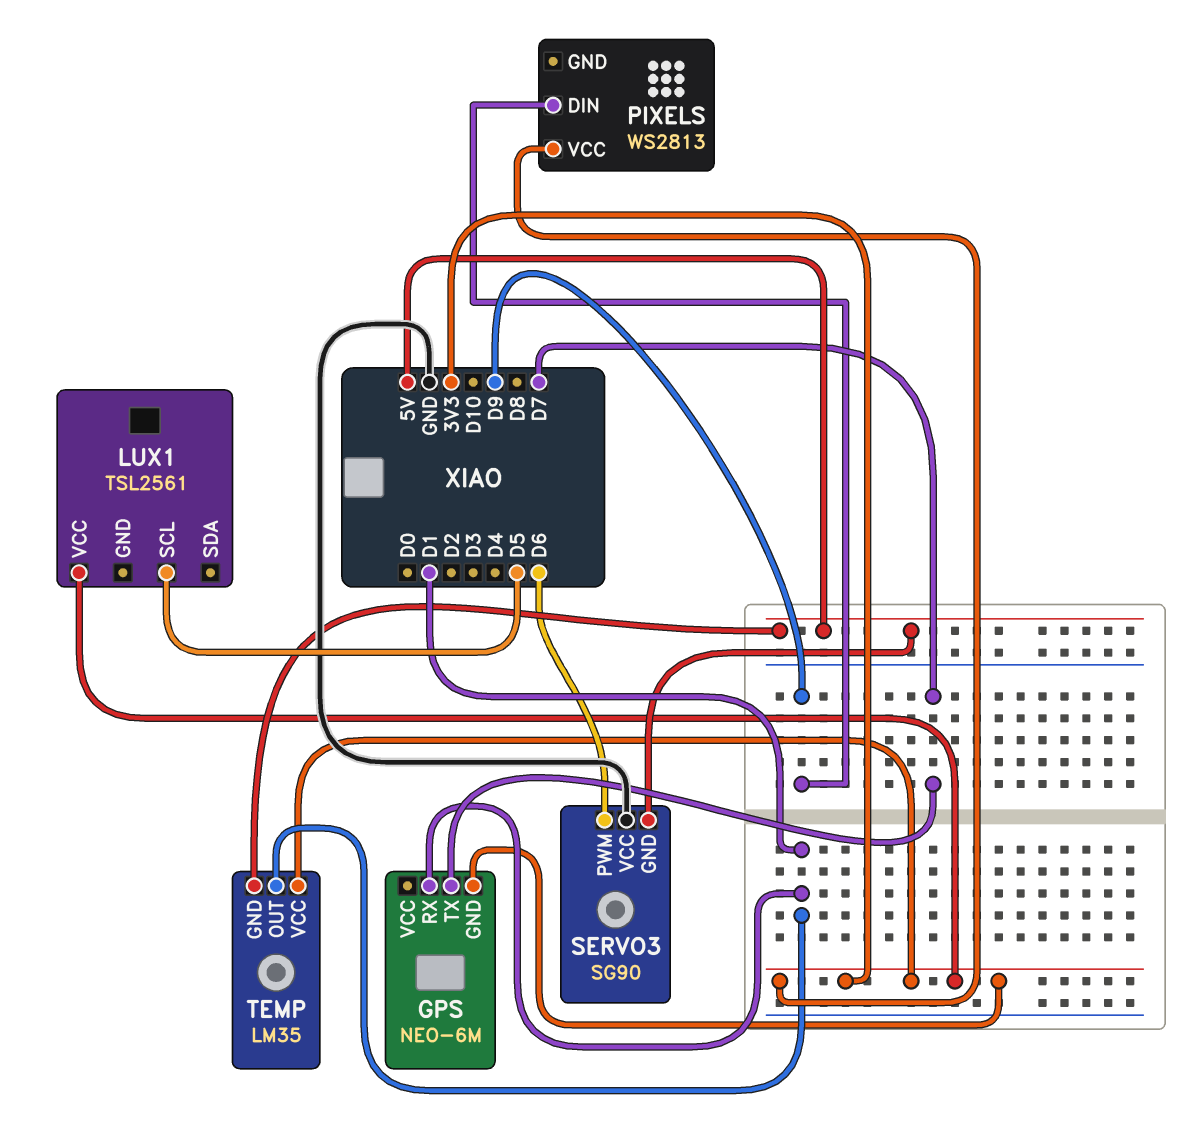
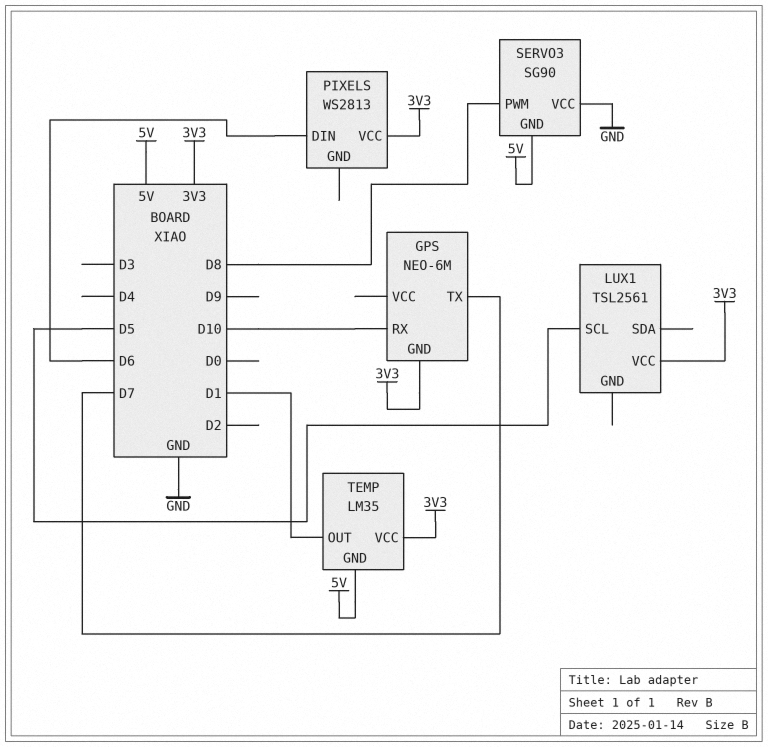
GPS pin RX: D1 -> D10
PIXELS pin DIN: D9 -> D6
SERVO3 pin PWM: D6 -> D8

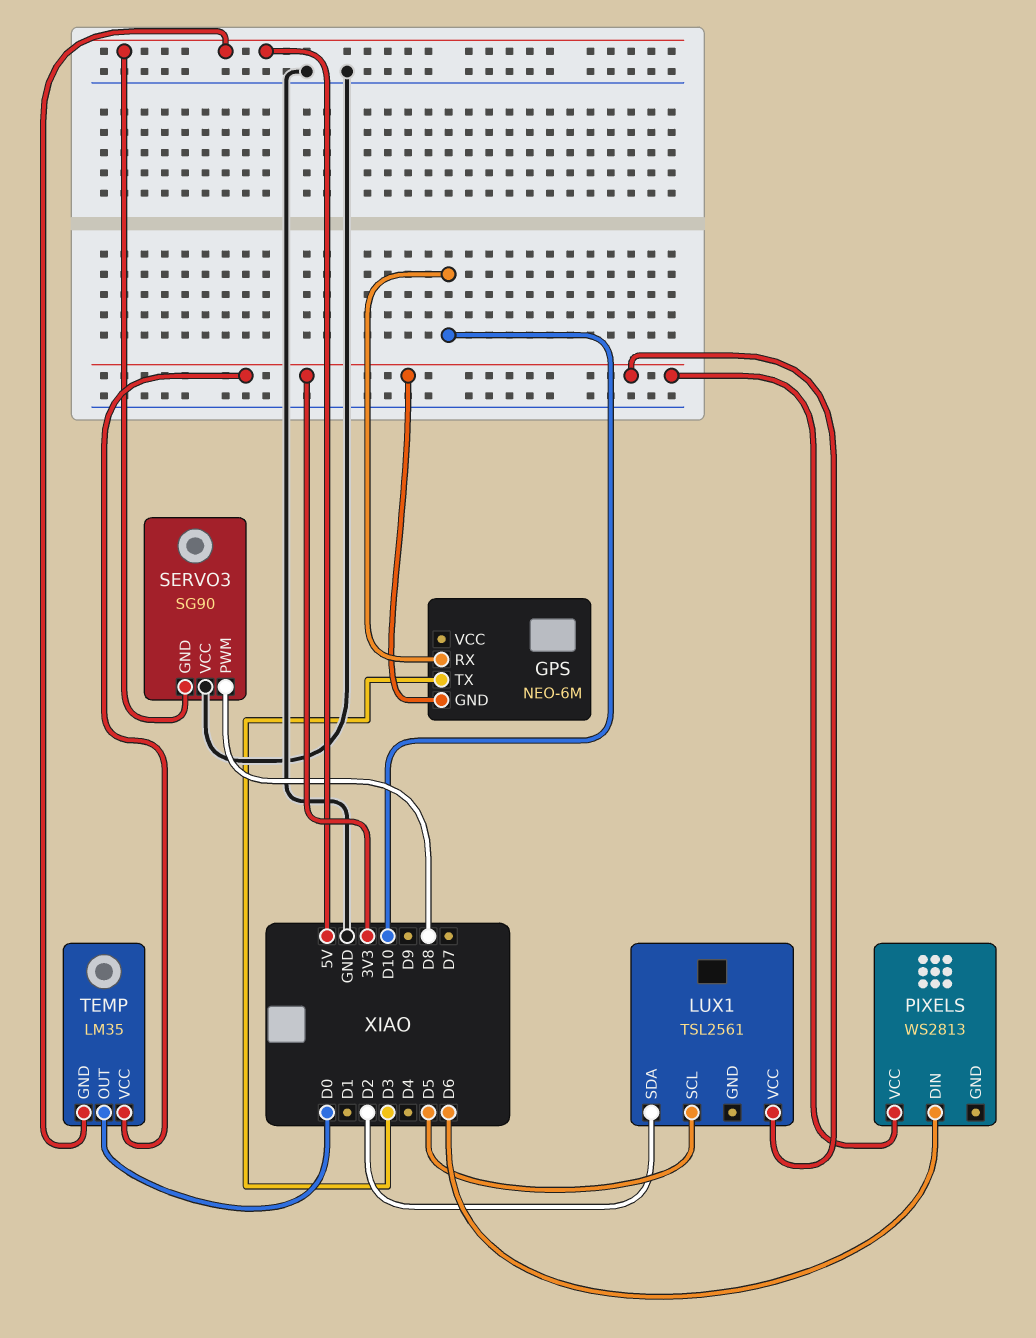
GPS pin TX: D7 -> D3
LUX1 pin SDA: none -> D2
TEMP pin OUT: D1 -> D0

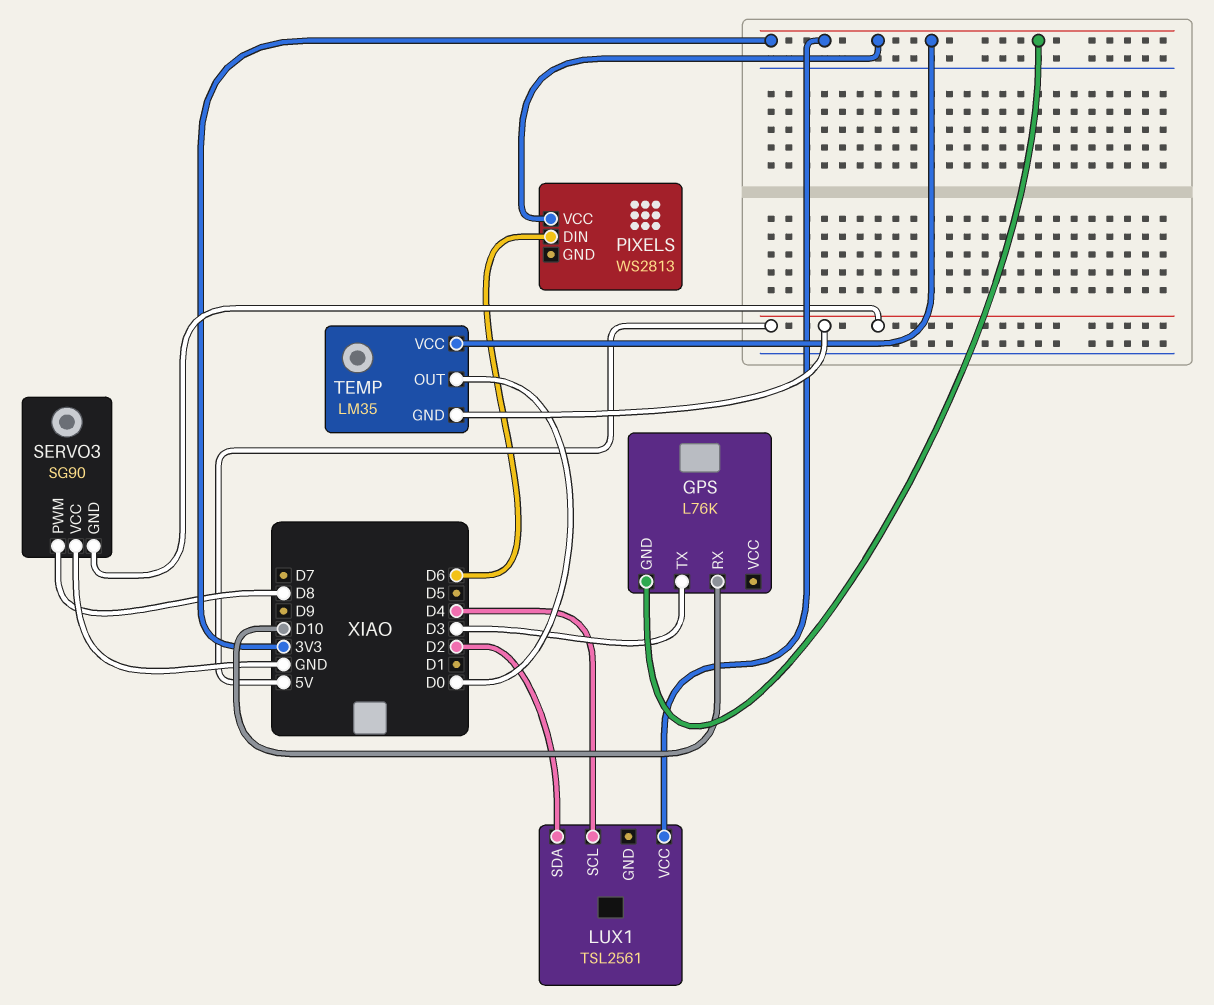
GPS: NEO-6M -> L76K
LUX1 pin SCL: D5 -> D4

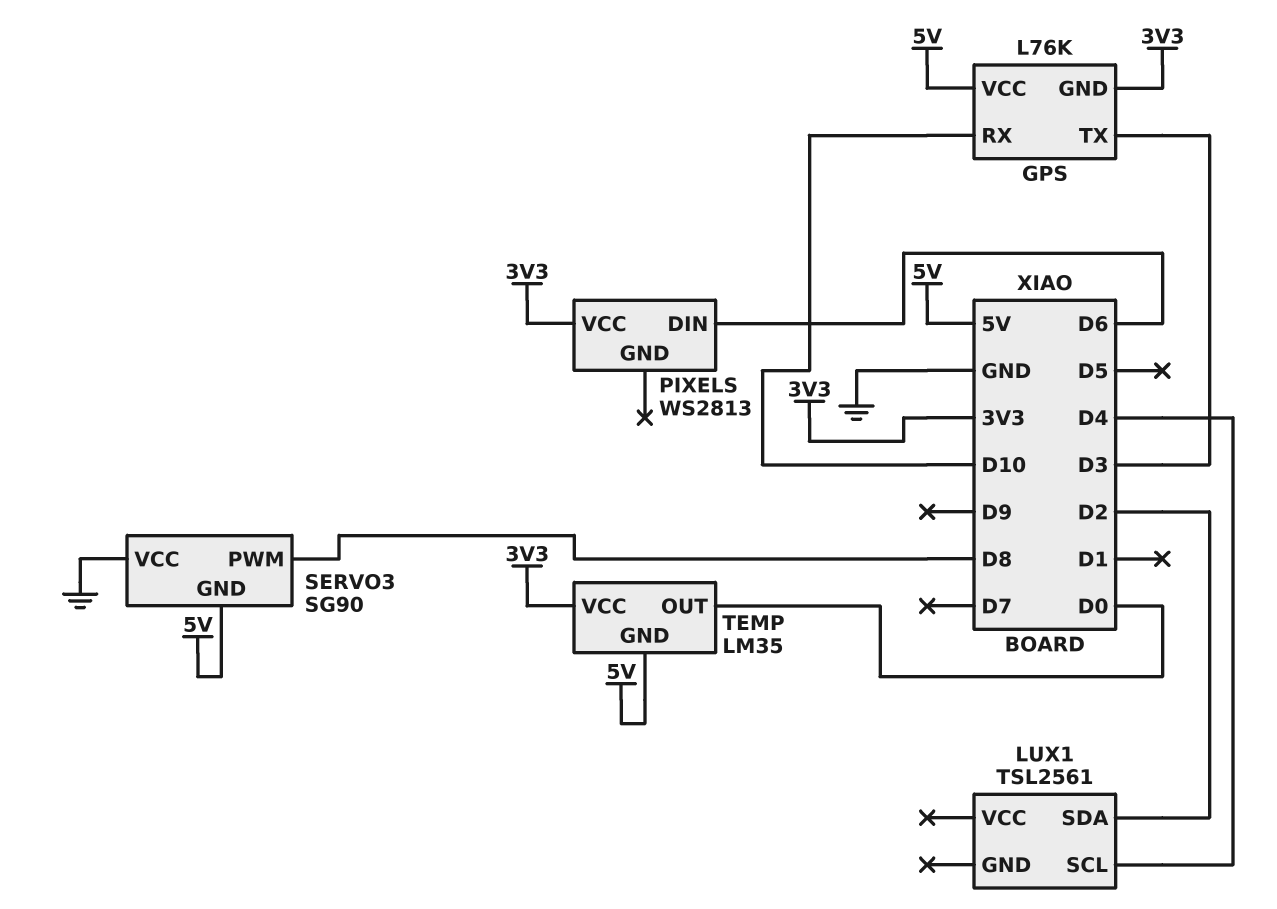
GPS pin VCC: none -> 5V
LUX1 pin VCC: 3V3 -> none

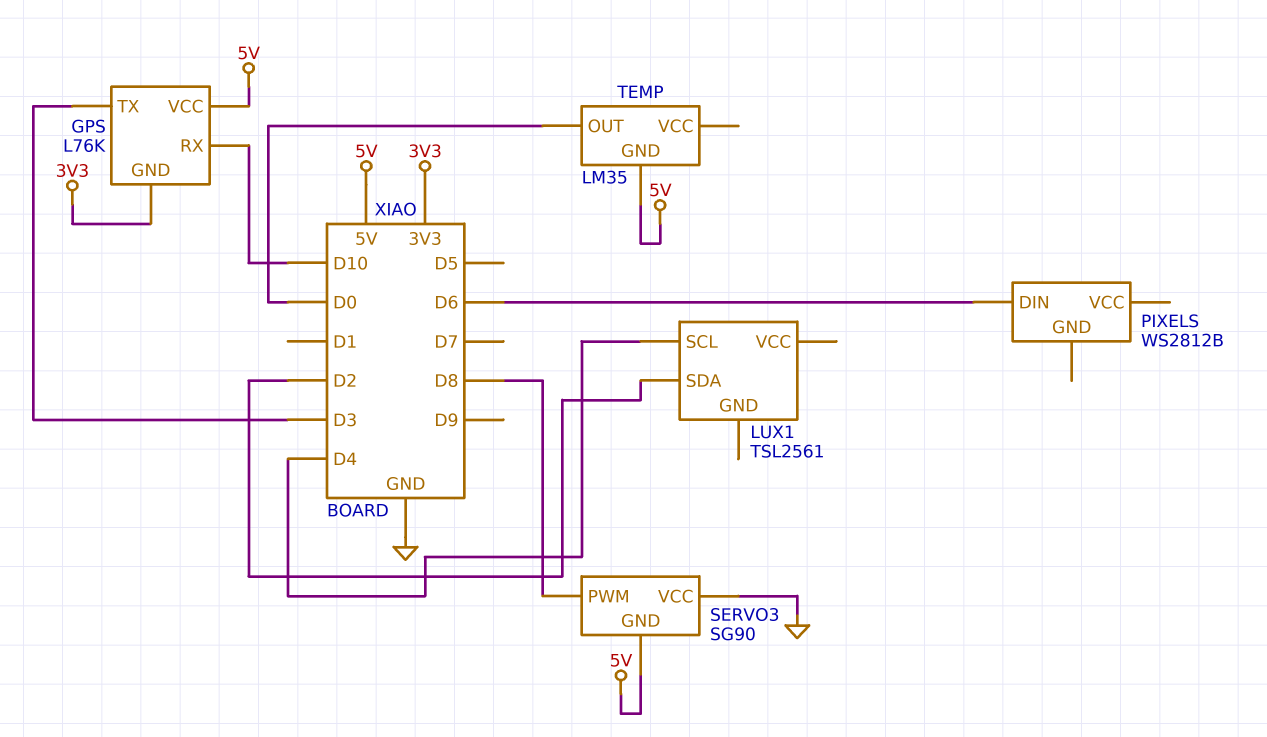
PIXELS: WS2813 -> WS2812B
PIXELS pin VCC: 3V3 -> none
TEMP pin VCC: 3V3 -> none

